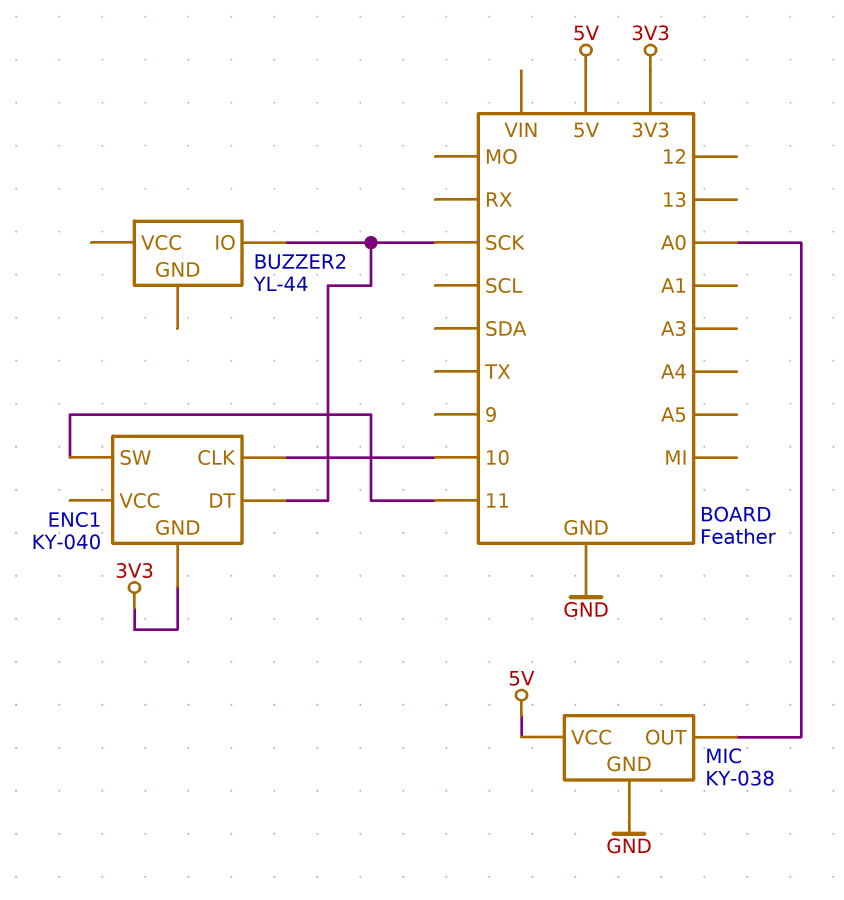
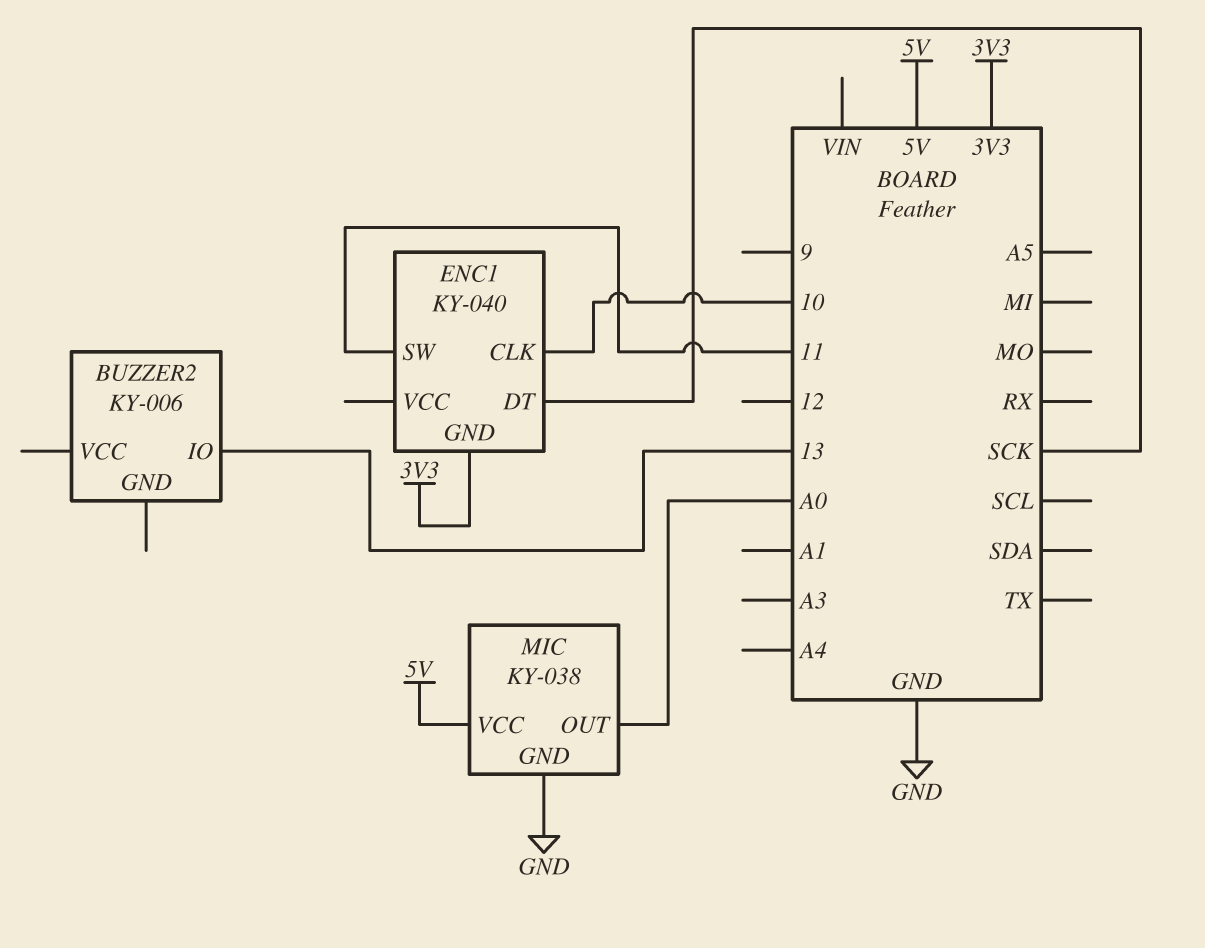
BUZZER2: YL-44 -> KY-006
BUZZER2 pin IO: SCK -> 13

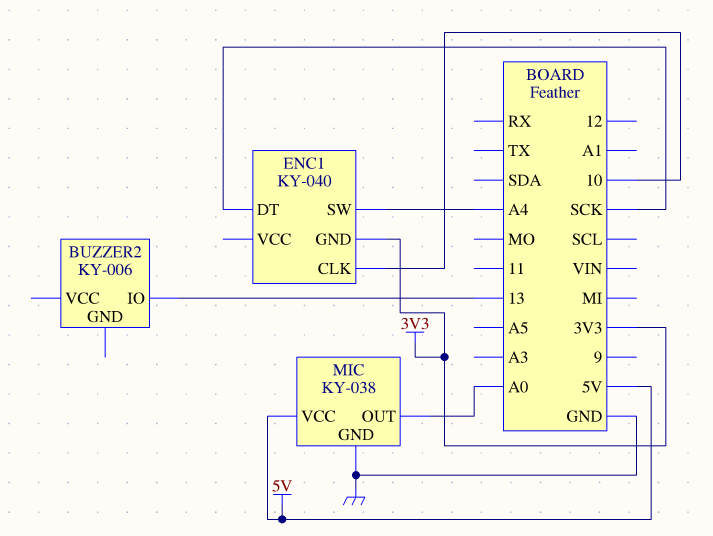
ENC1 pin SW: 11 -> A4

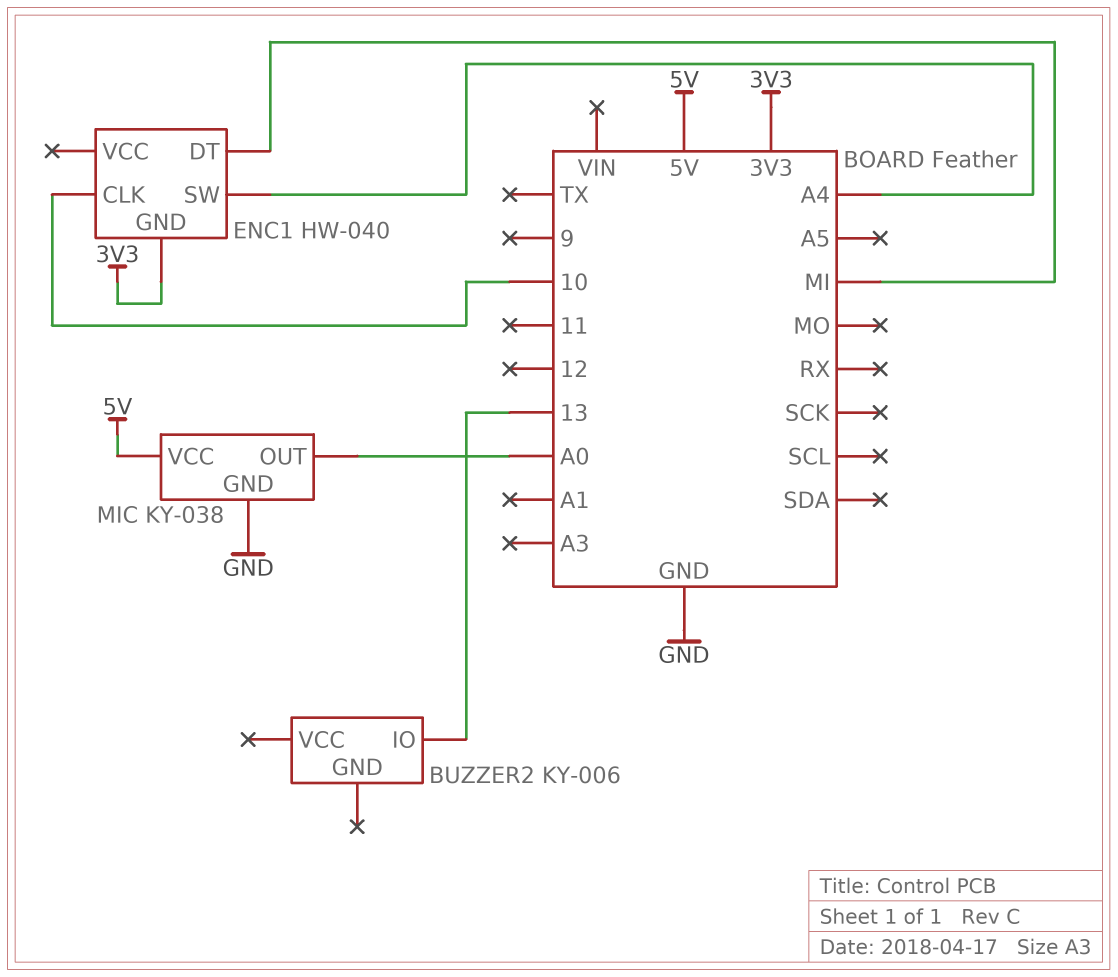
ENC1: KY-040 -> HW-040
ENC1 pin DT: SCK -> MI

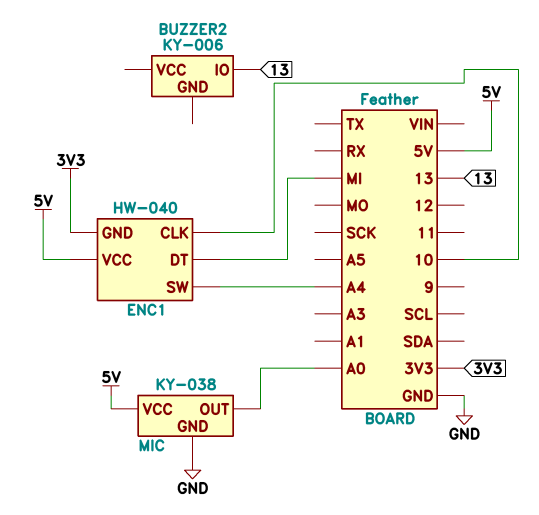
ENC1 pin VCC: none -> 5V

